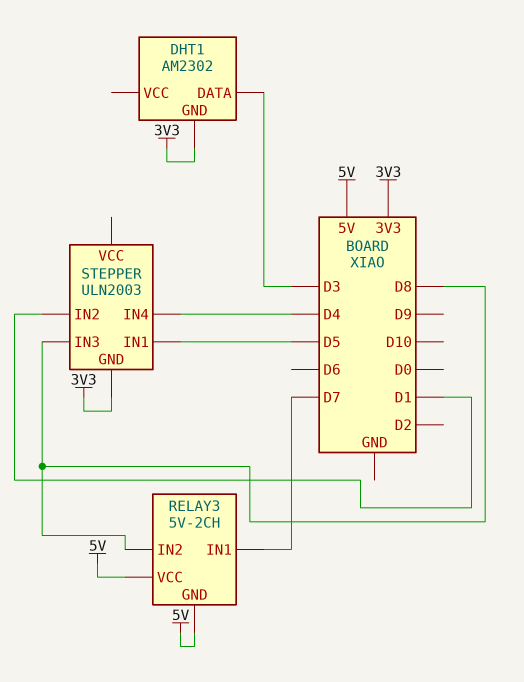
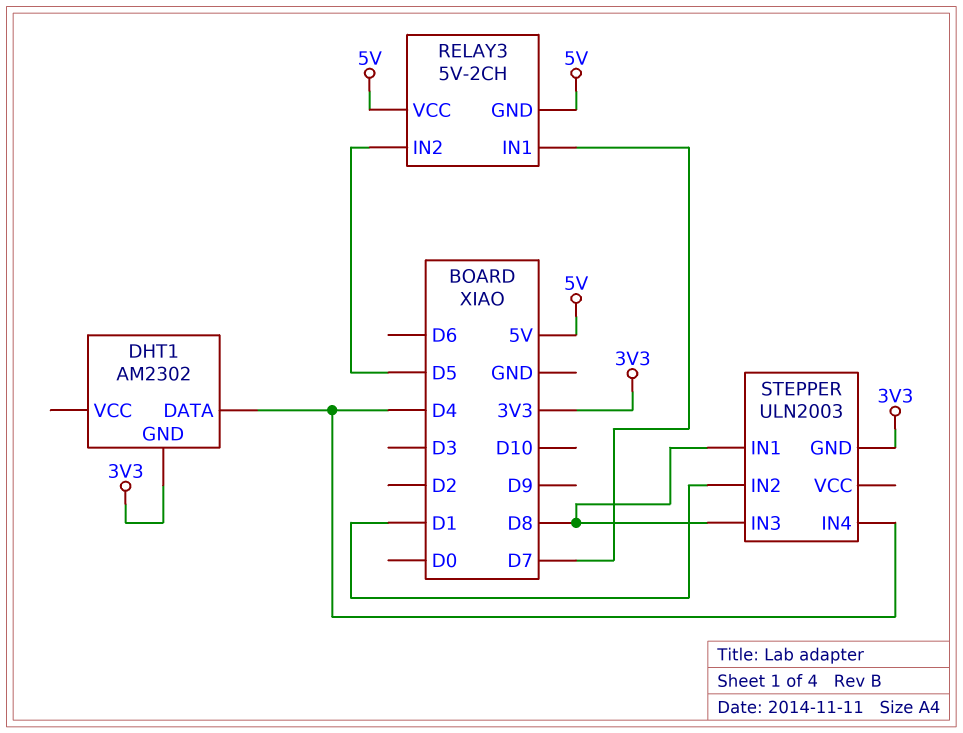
DHT1 pin DATA: D3 -> D4
RELAY3 pin IN2: D8 -> D5
STEPPER pin IN1: D5 -> D8

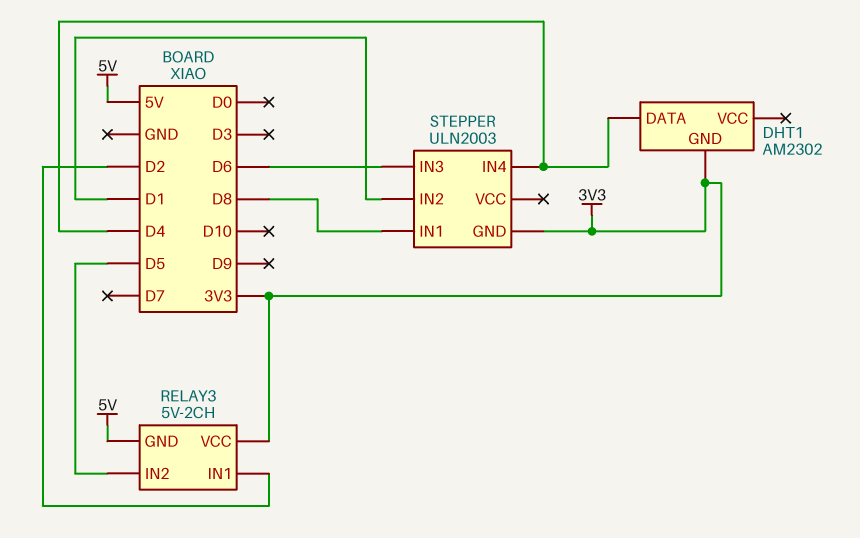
RELAY3 pin IN1: D7 -> D2
RELAY3 pin VCC: 5V -> 3V3
STEPPER pin IN3: D8 -> D6

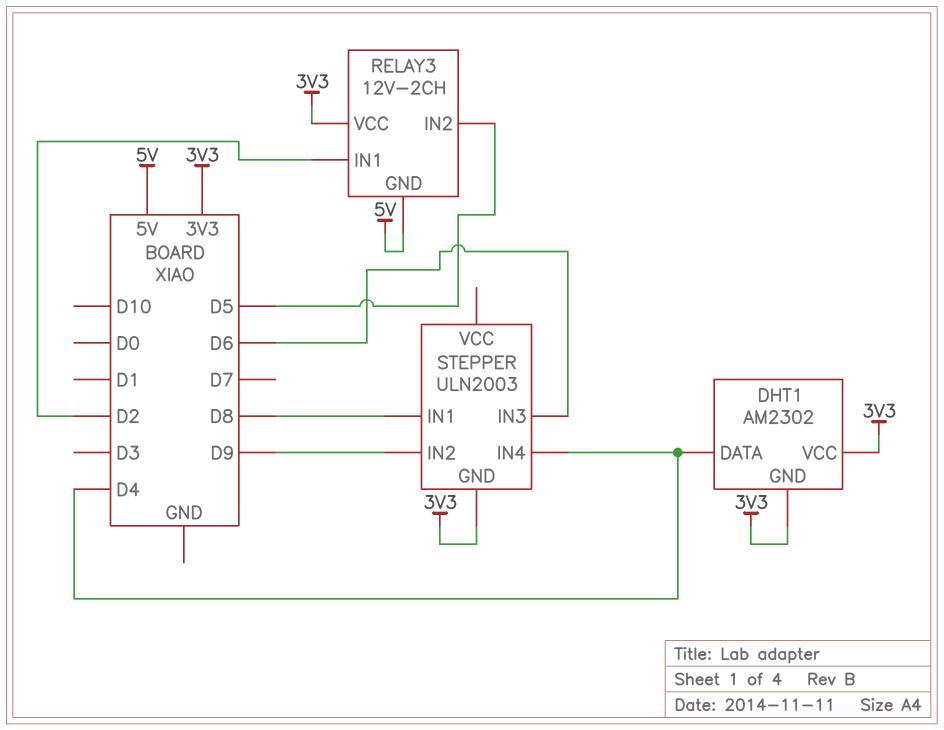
DHT1 pin VCC: none -> 3V3
RELAY3: 5V-2CH -> 12V-2CH
STEPPER pin IN2: D1 -> D9

